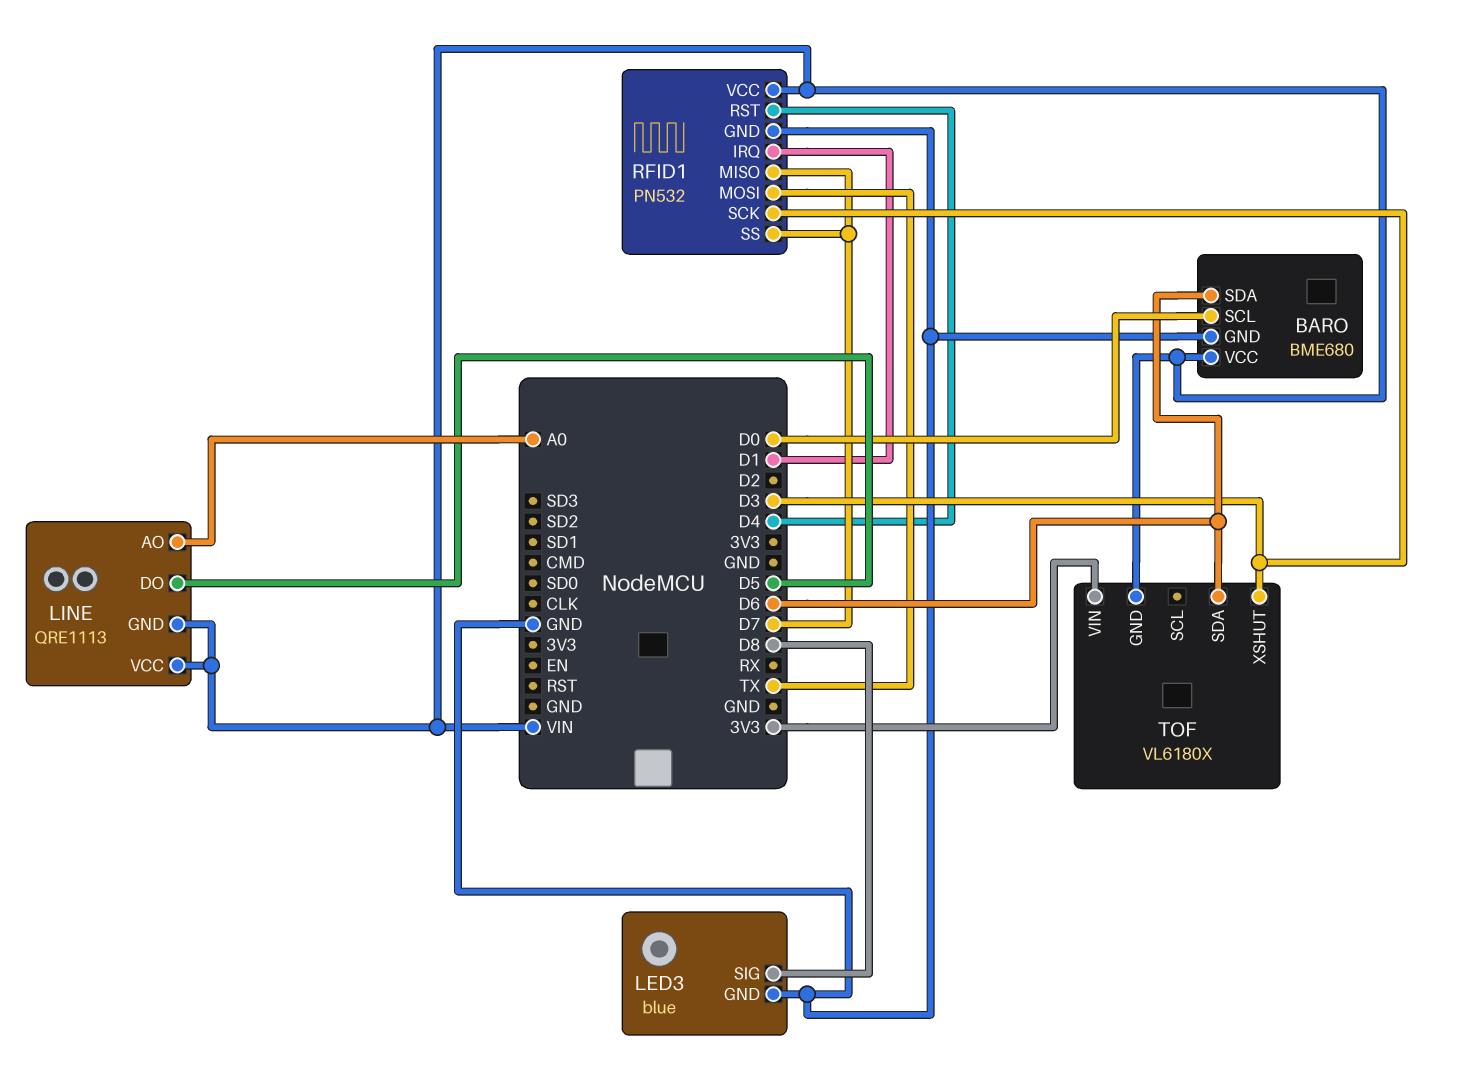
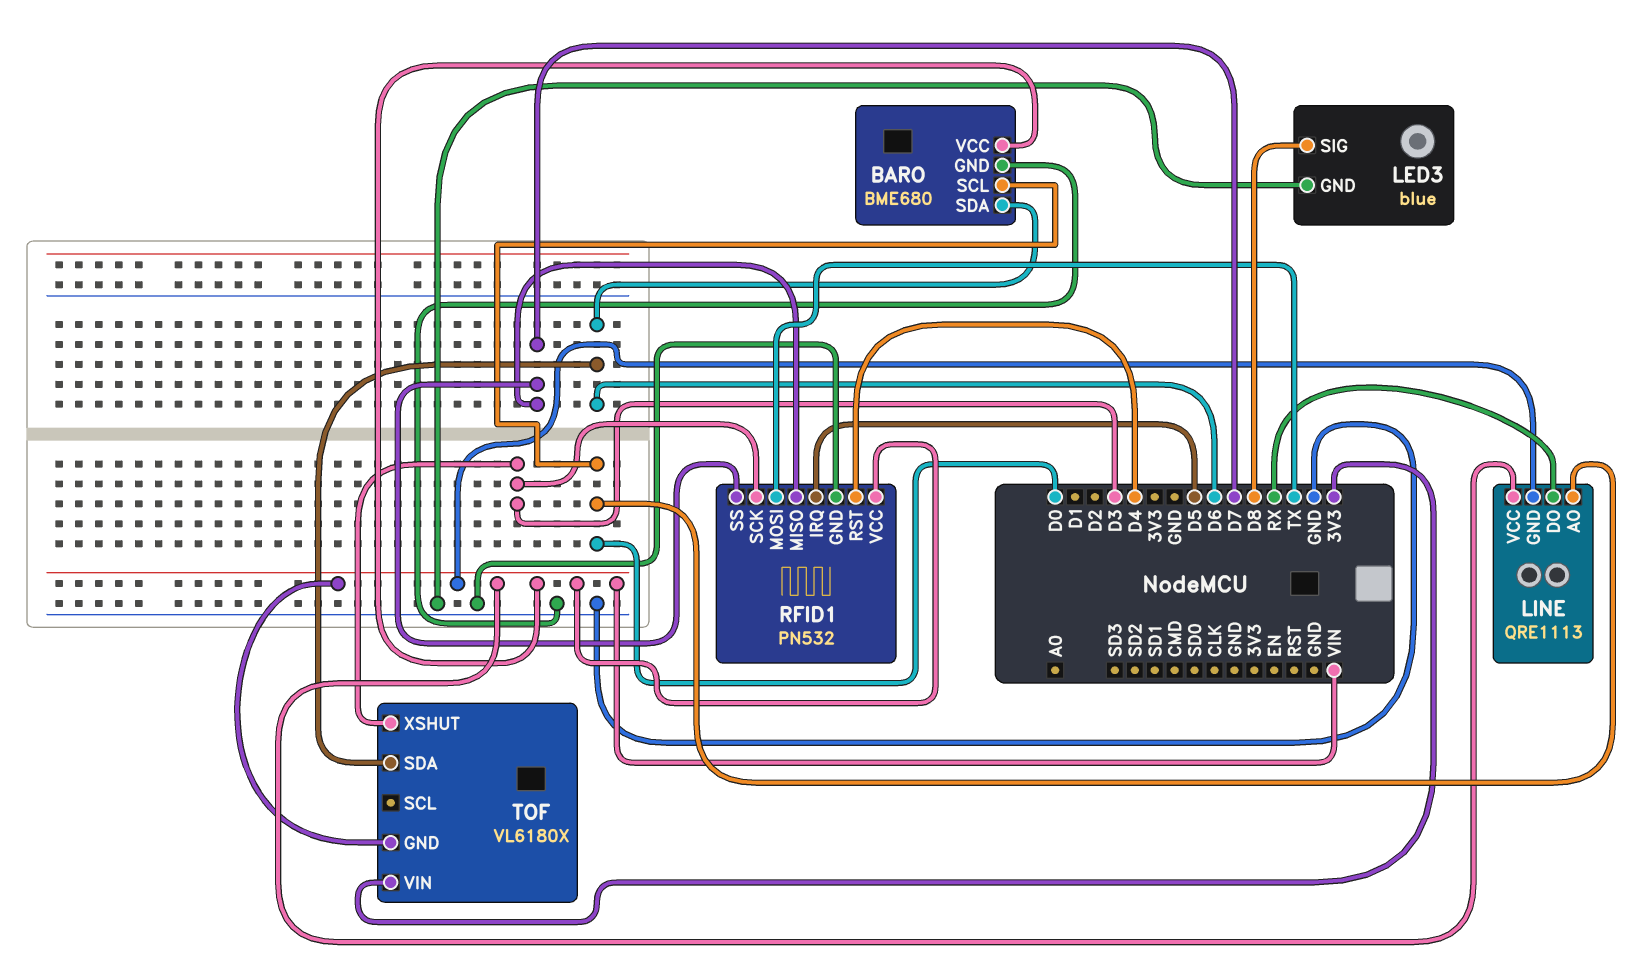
LINE pin AO: A0 -> D0
LINE pin DO: D5 -> RX
RFID1 pin IRQ: D1 -> D5

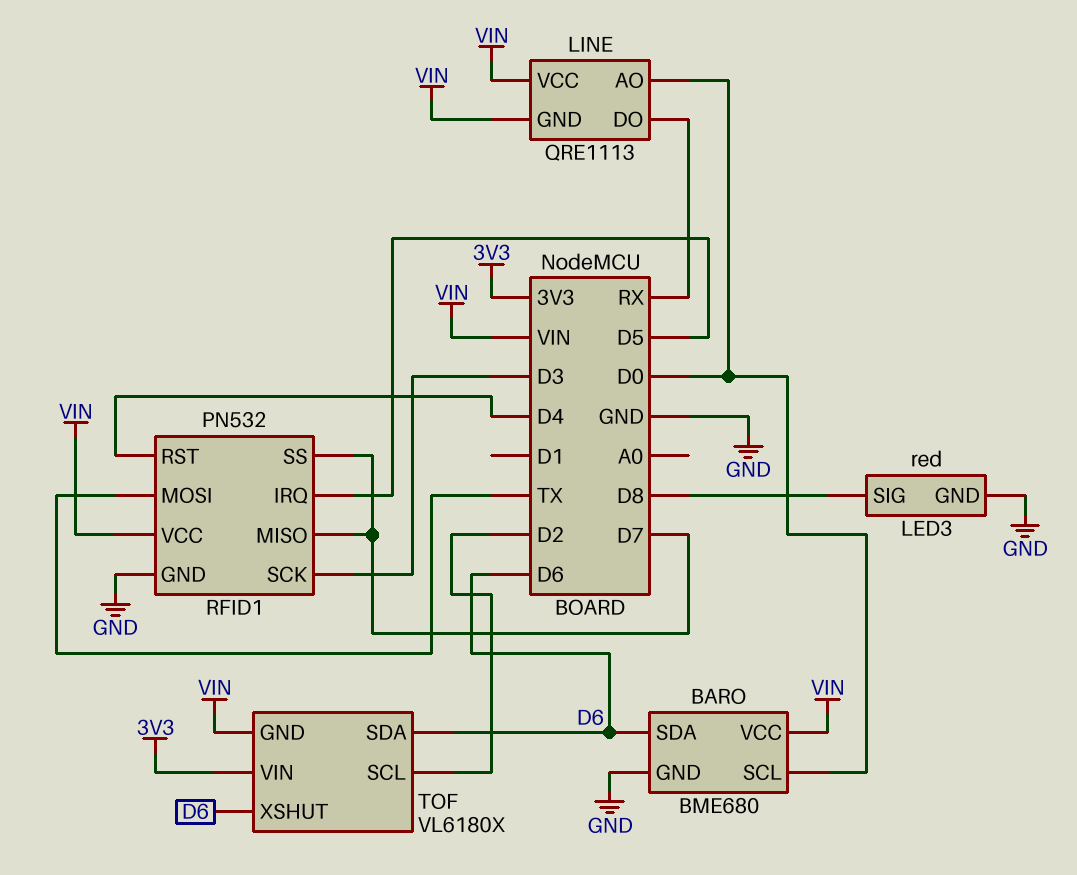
LED3: blue -> red
TOF pin SCL: none -> D2
TOF pin XSHUT: D3 -> D6

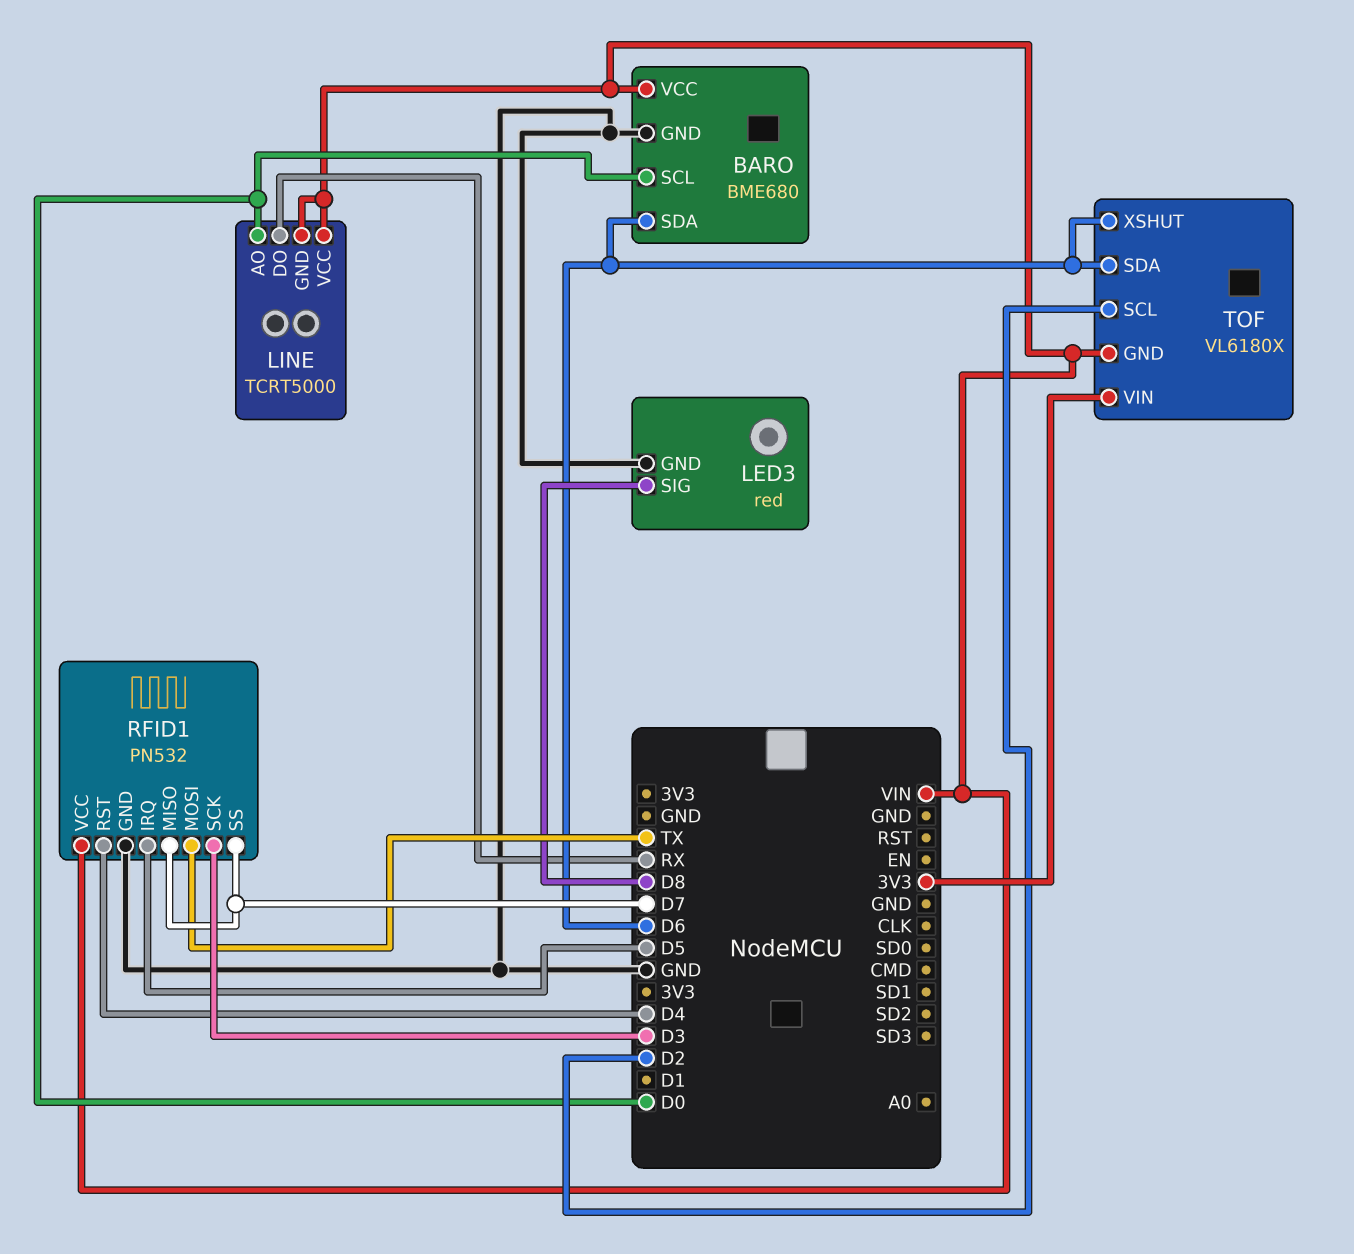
LINE: QRE1113 -> TCRT5000

